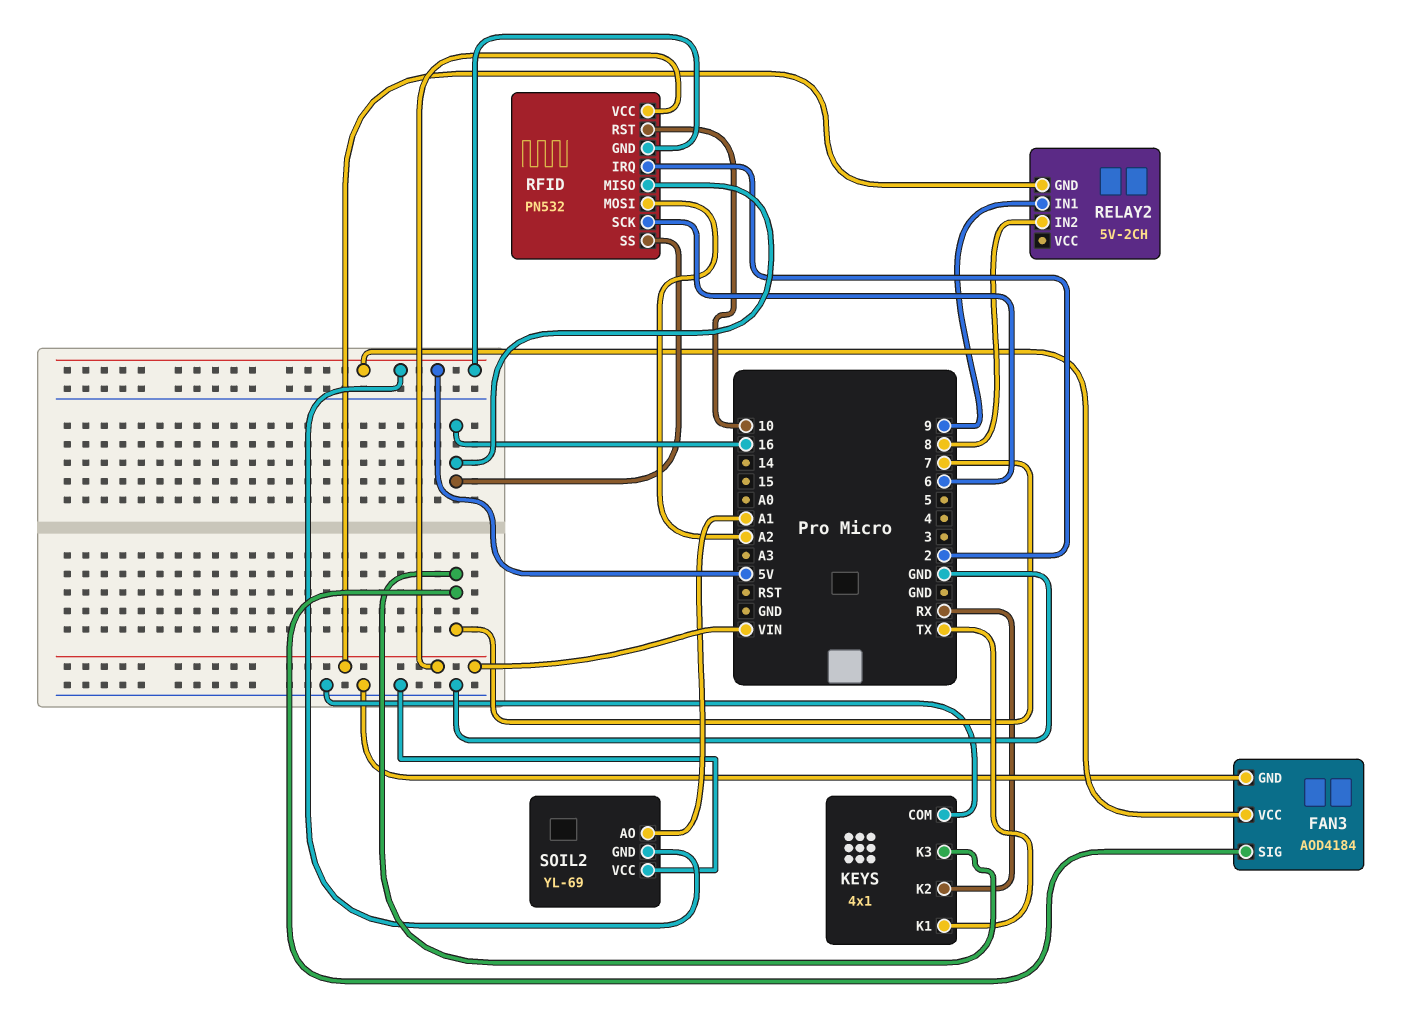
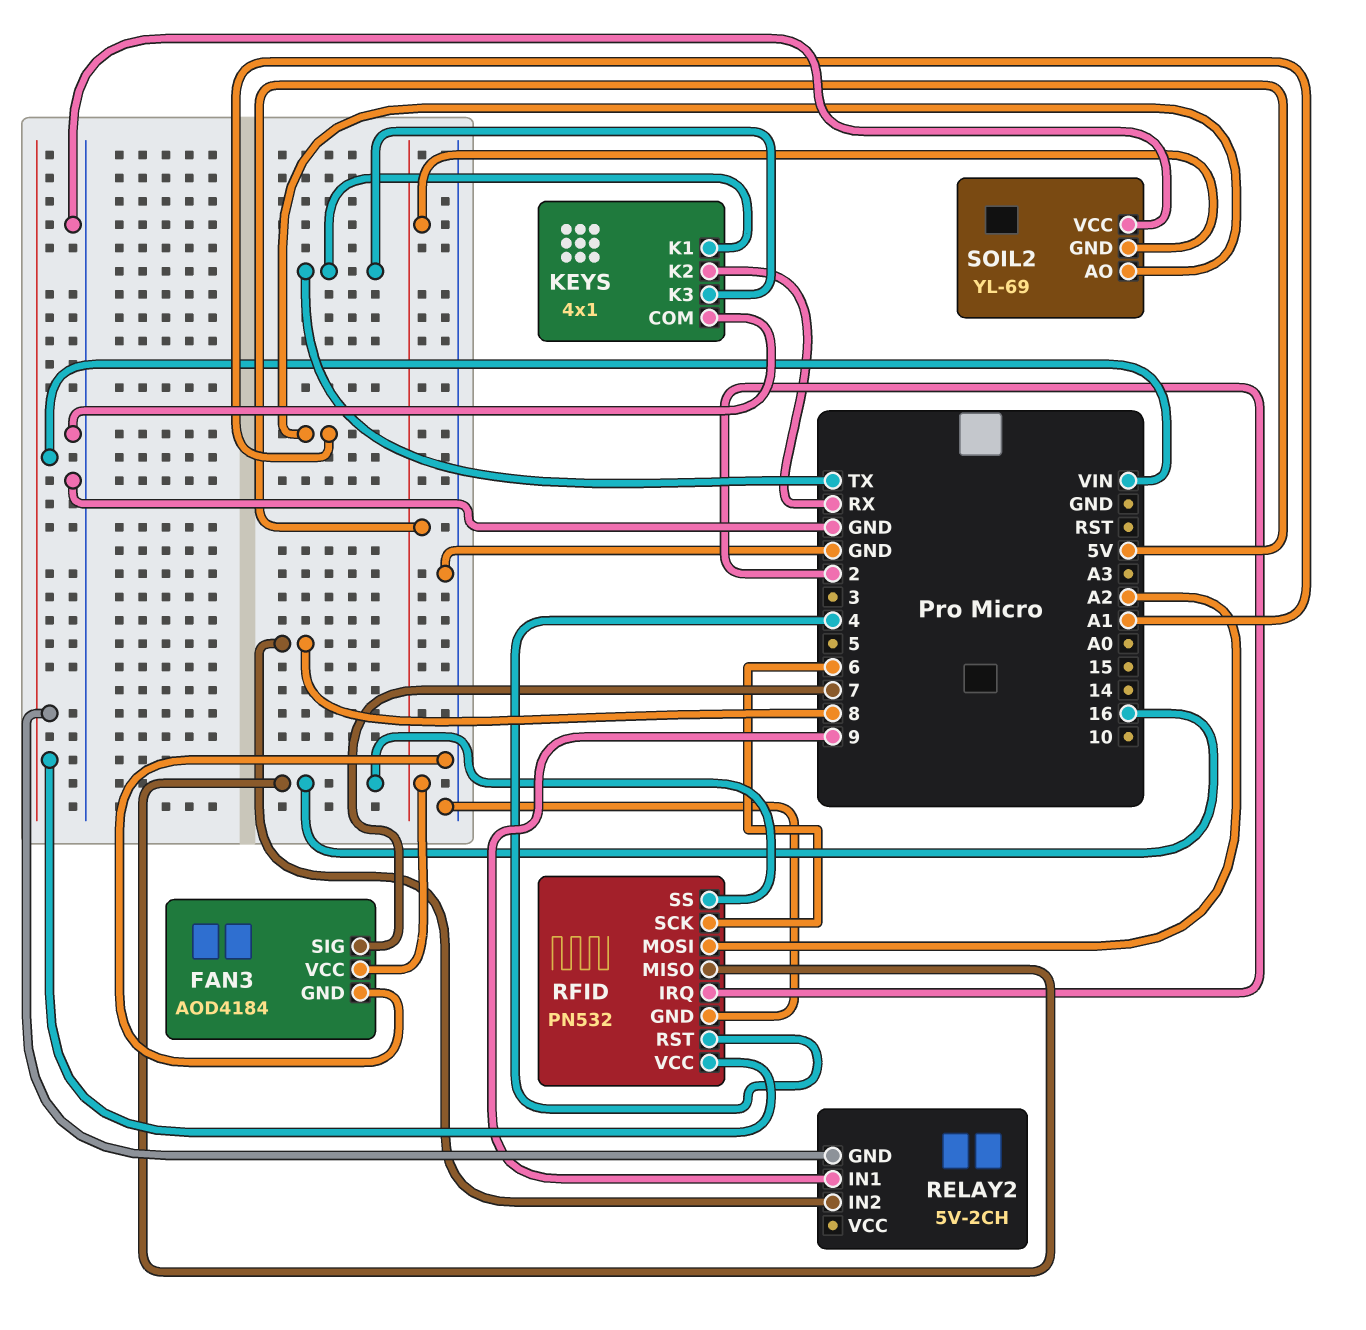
KEYS pin K3: 7 -> TX
RFID pin GND: 5V -> GND
RFID pin RST: 10 -> 4

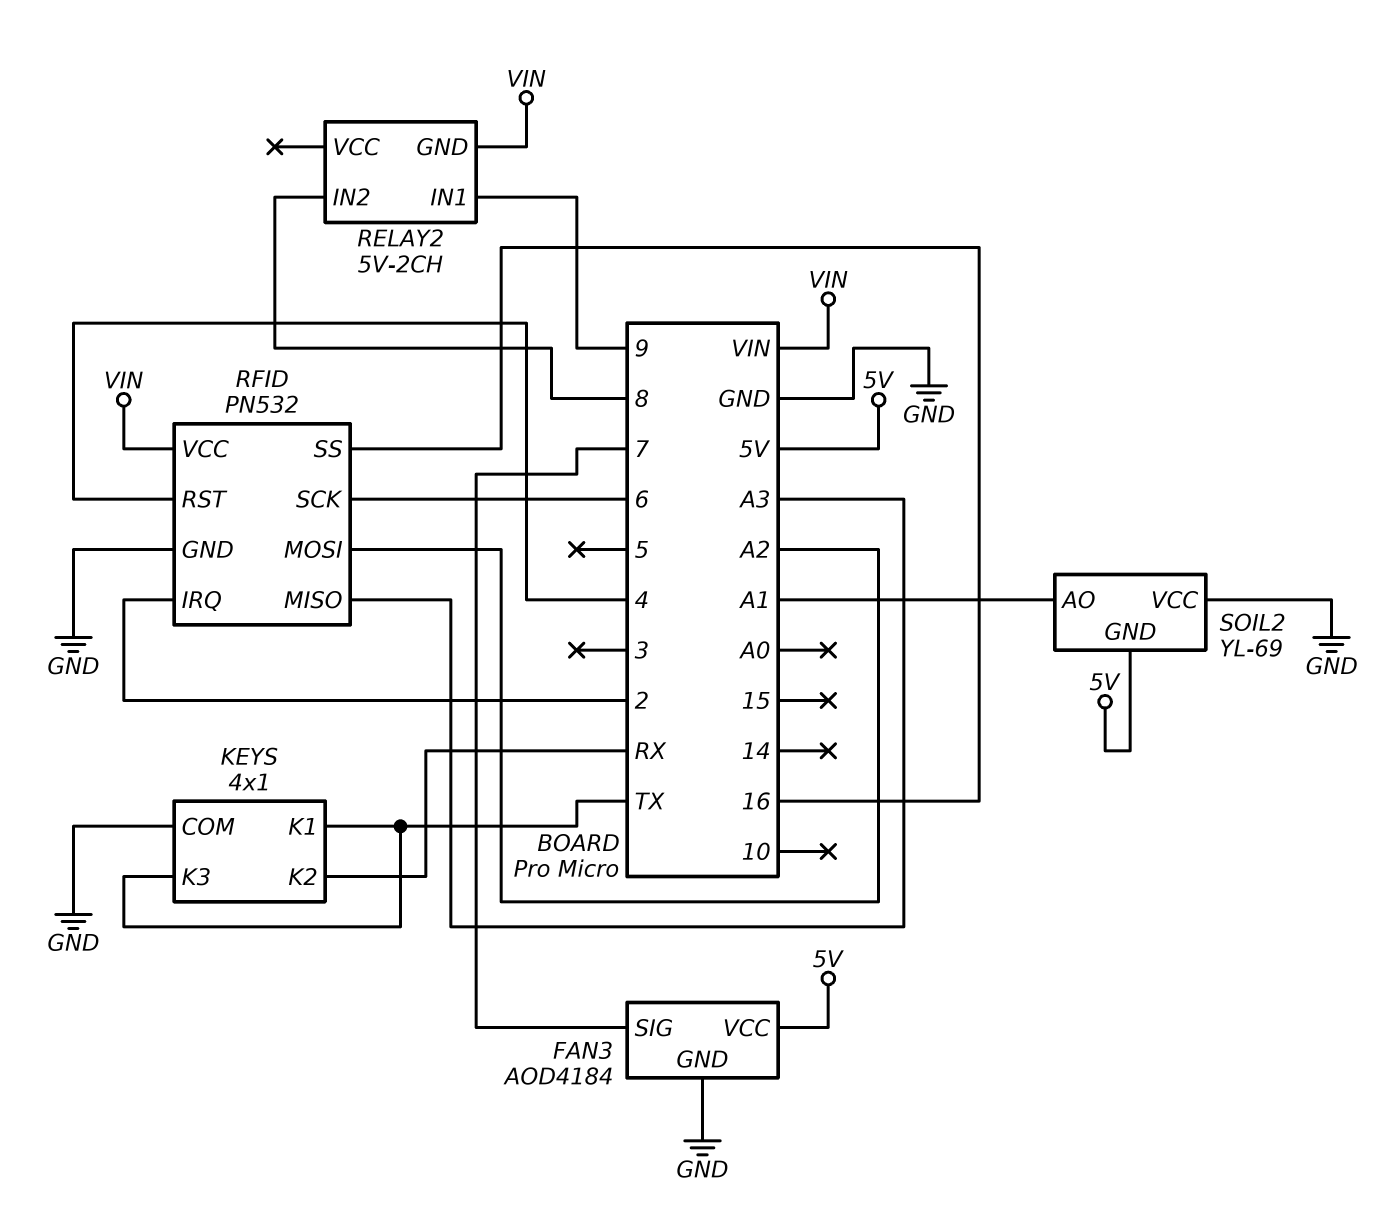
RFID pin MISO: 16 -> A3

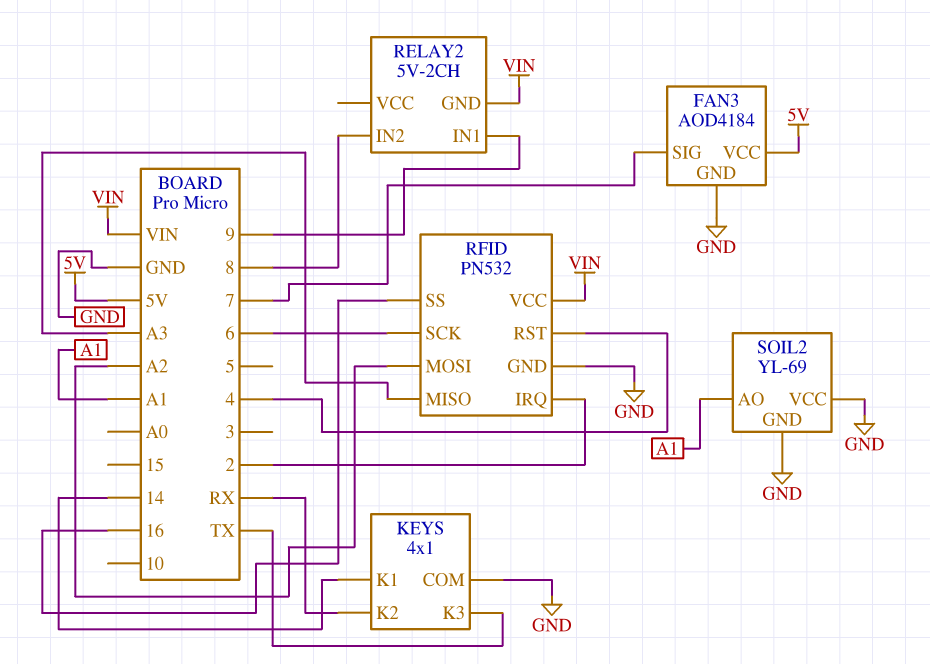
KEYS pin K1: TX -> 14
SOIL2 pin GND: 5V -> GND

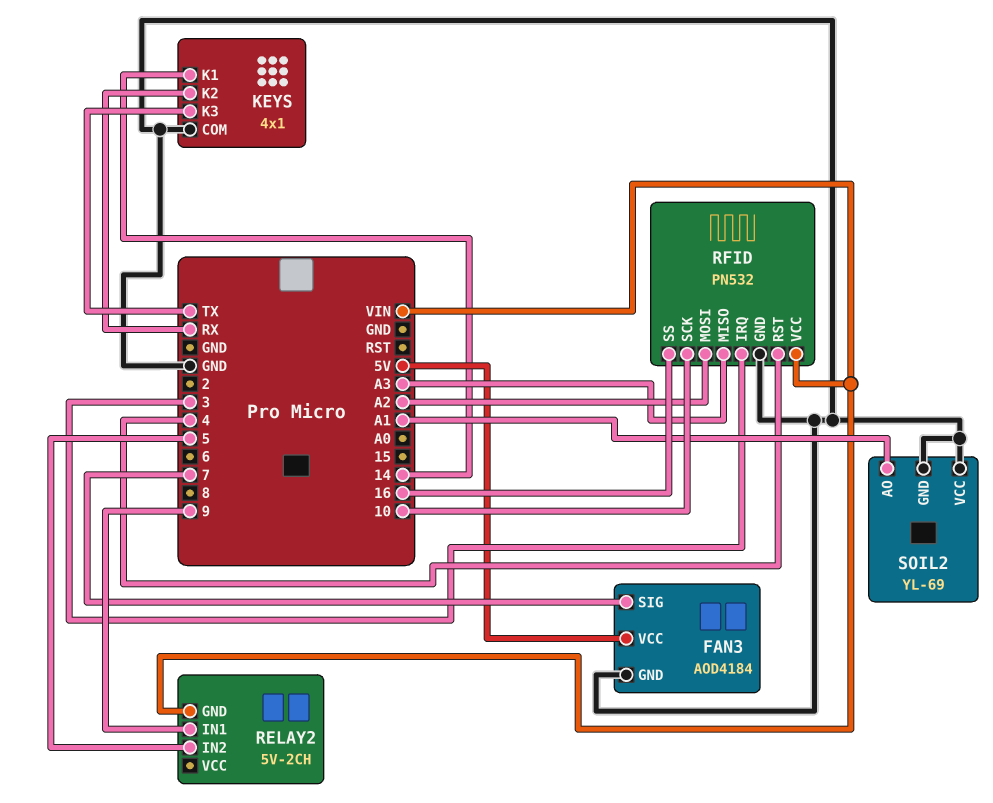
RELAY2 pin IN2: 8 -> 5
RFID pin IRQ: 2 -> 3
RFID pin SCK: 6 -> 10

